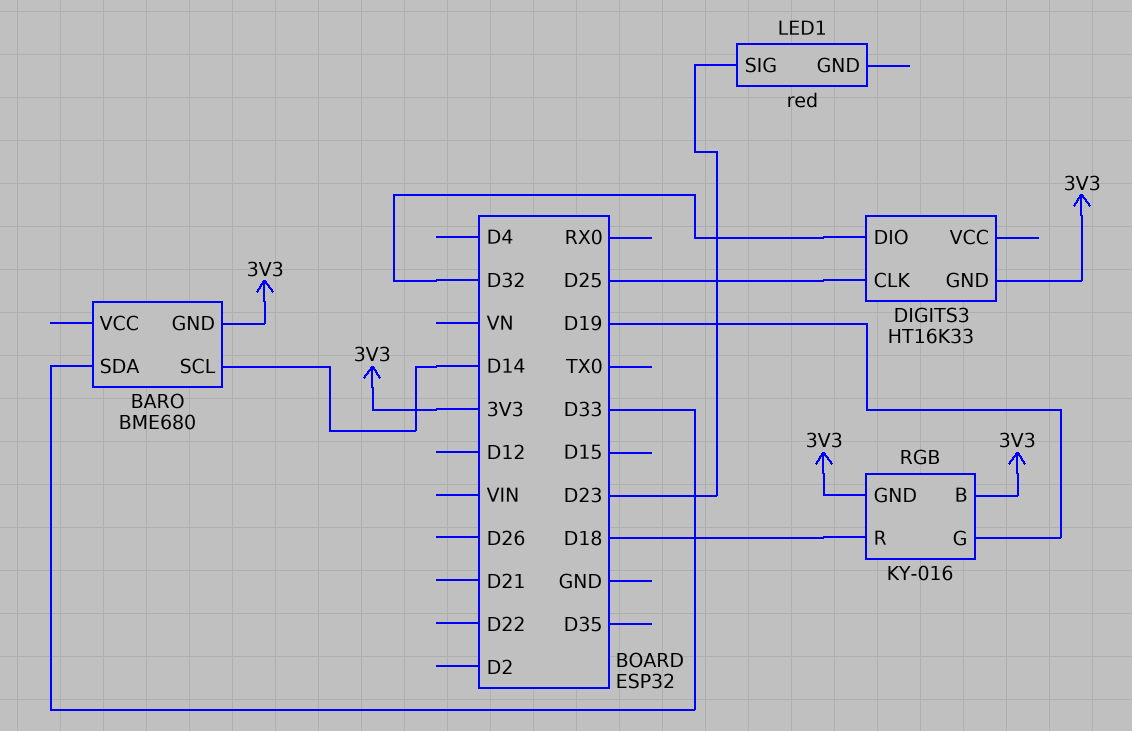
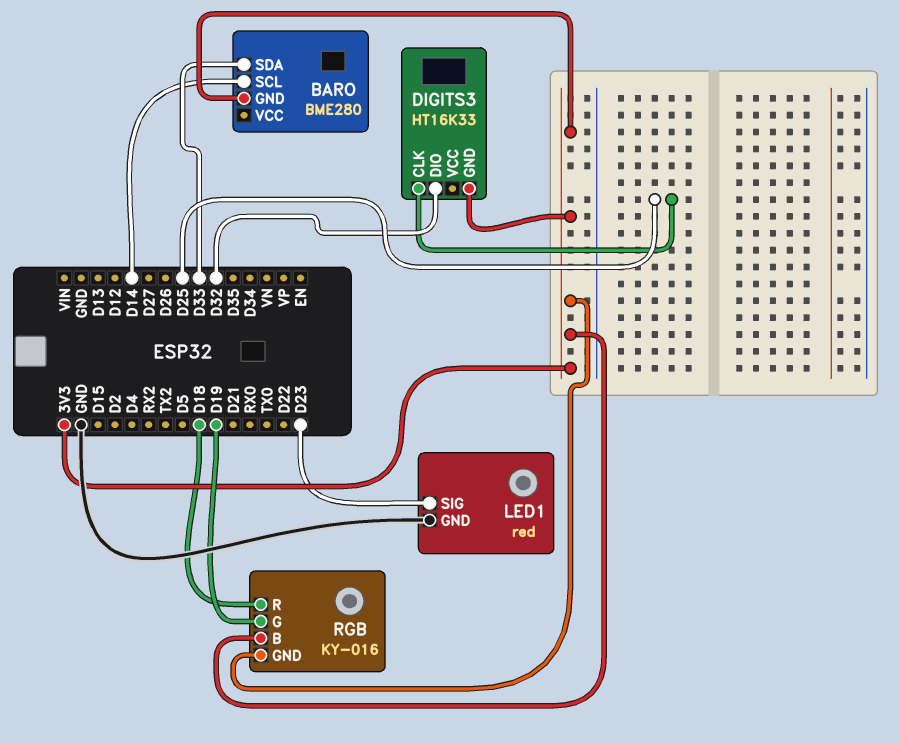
BARO: BME680 -> BME280
LED1 pin GND: none -> GND

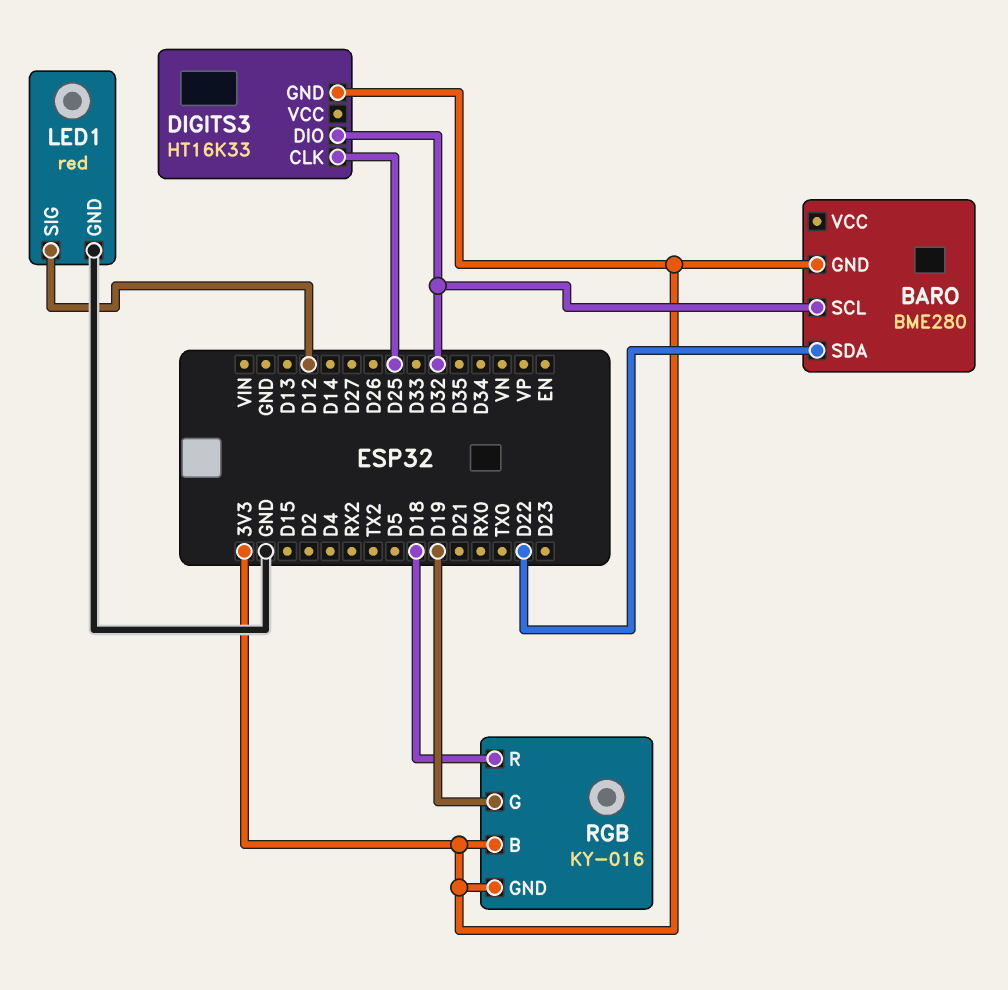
BARO pin SCL: D14 -> D32
BARO pin SDA: D33 -> D22
LED1 pin SIG: D23 -> D12

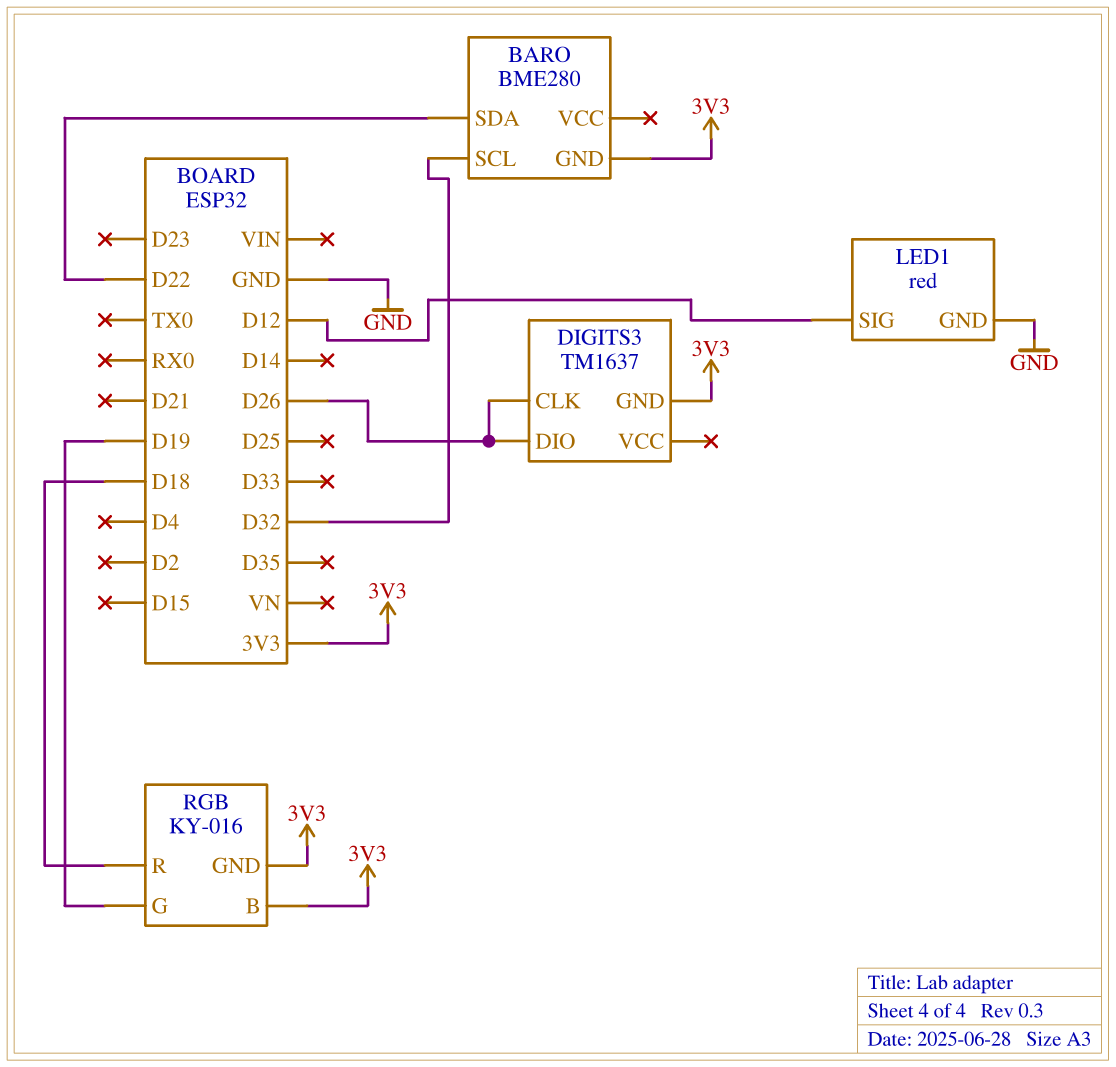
DIGITS3: HT16K33 -> TM1637
DIGITS3 pin CLK: D25 -> D26
DIGITS3 pin DIO: D32 -> D26

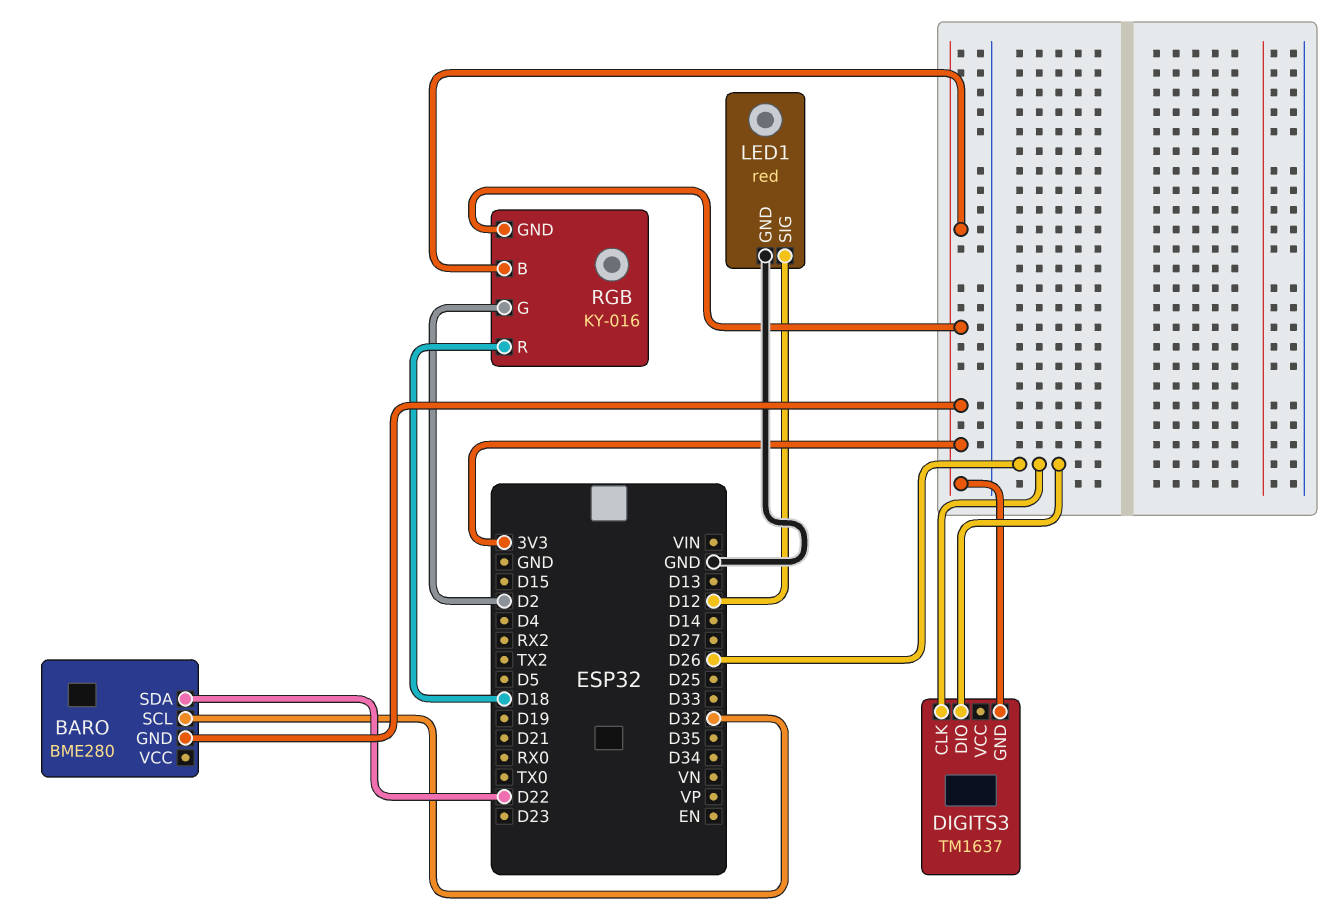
RGB pin G: D19 -> D2

